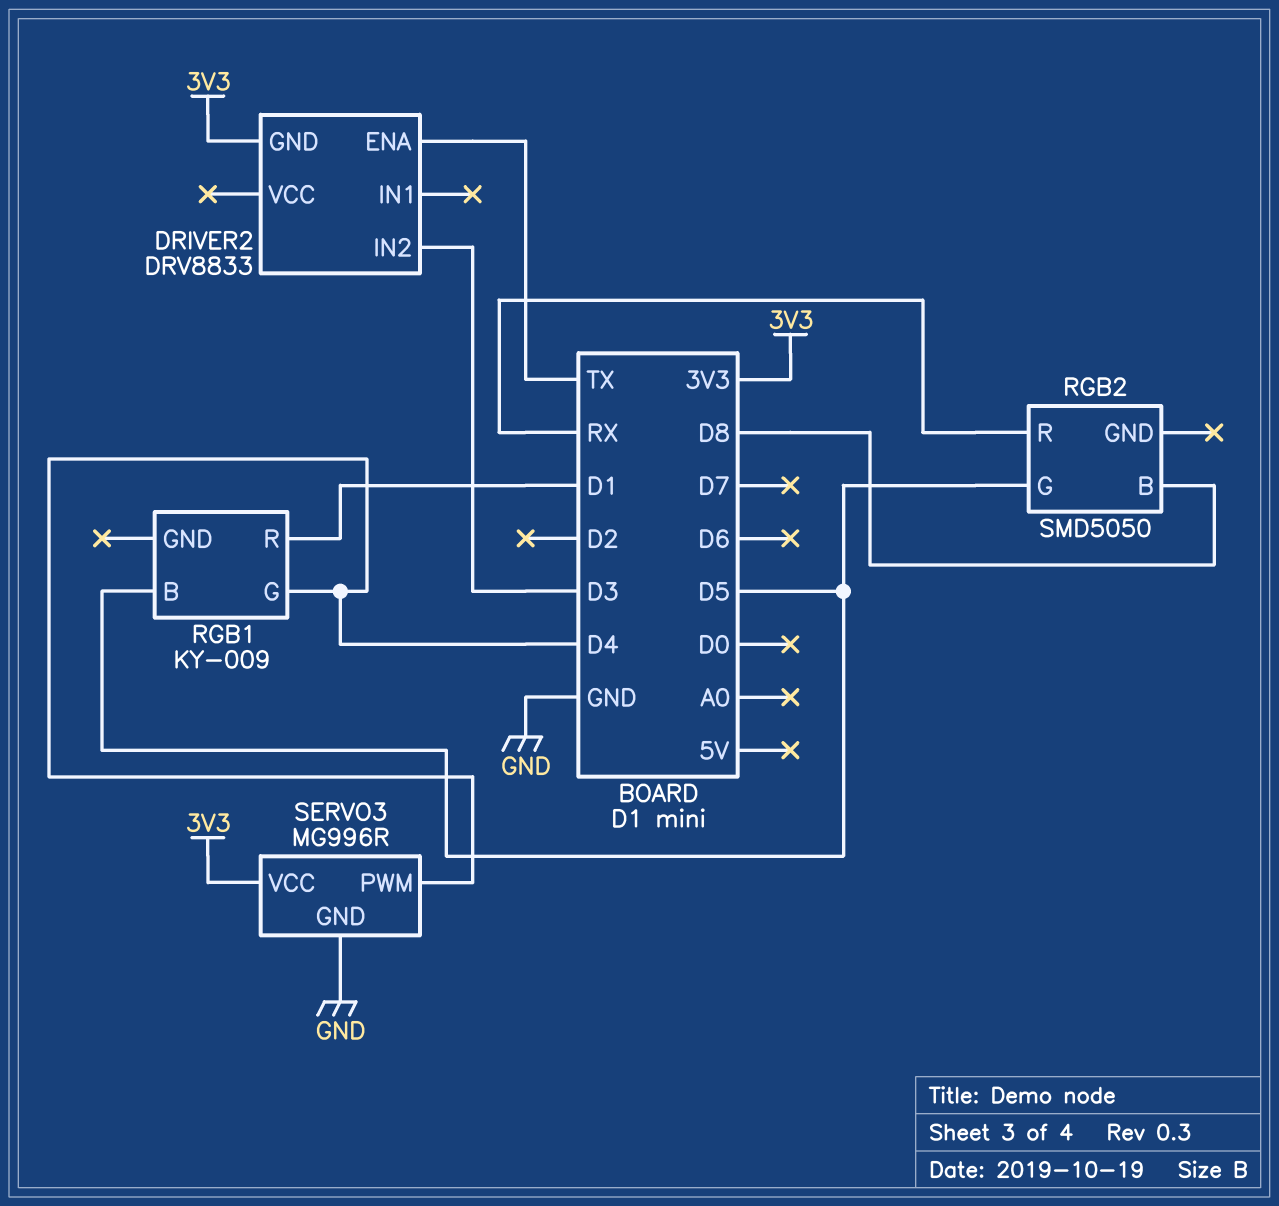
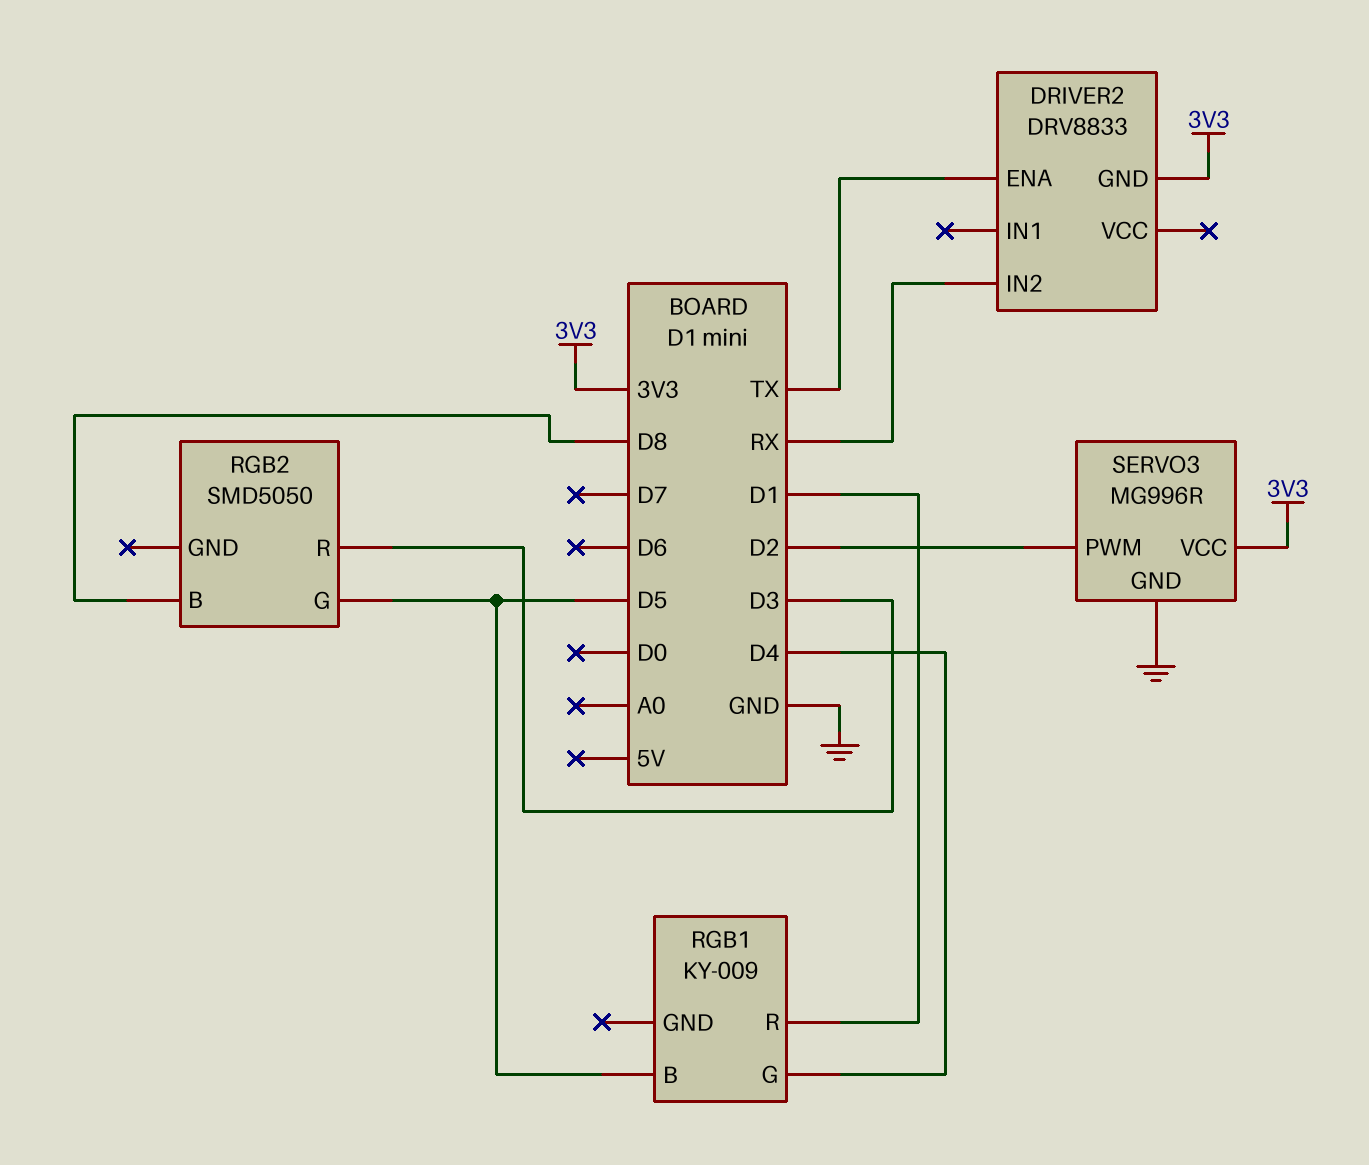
DRIVER2 pin IN2: D3 -> RX
RGB2 pin R: RX -> D3
SERVO3 pin PWM: D4 -> D2

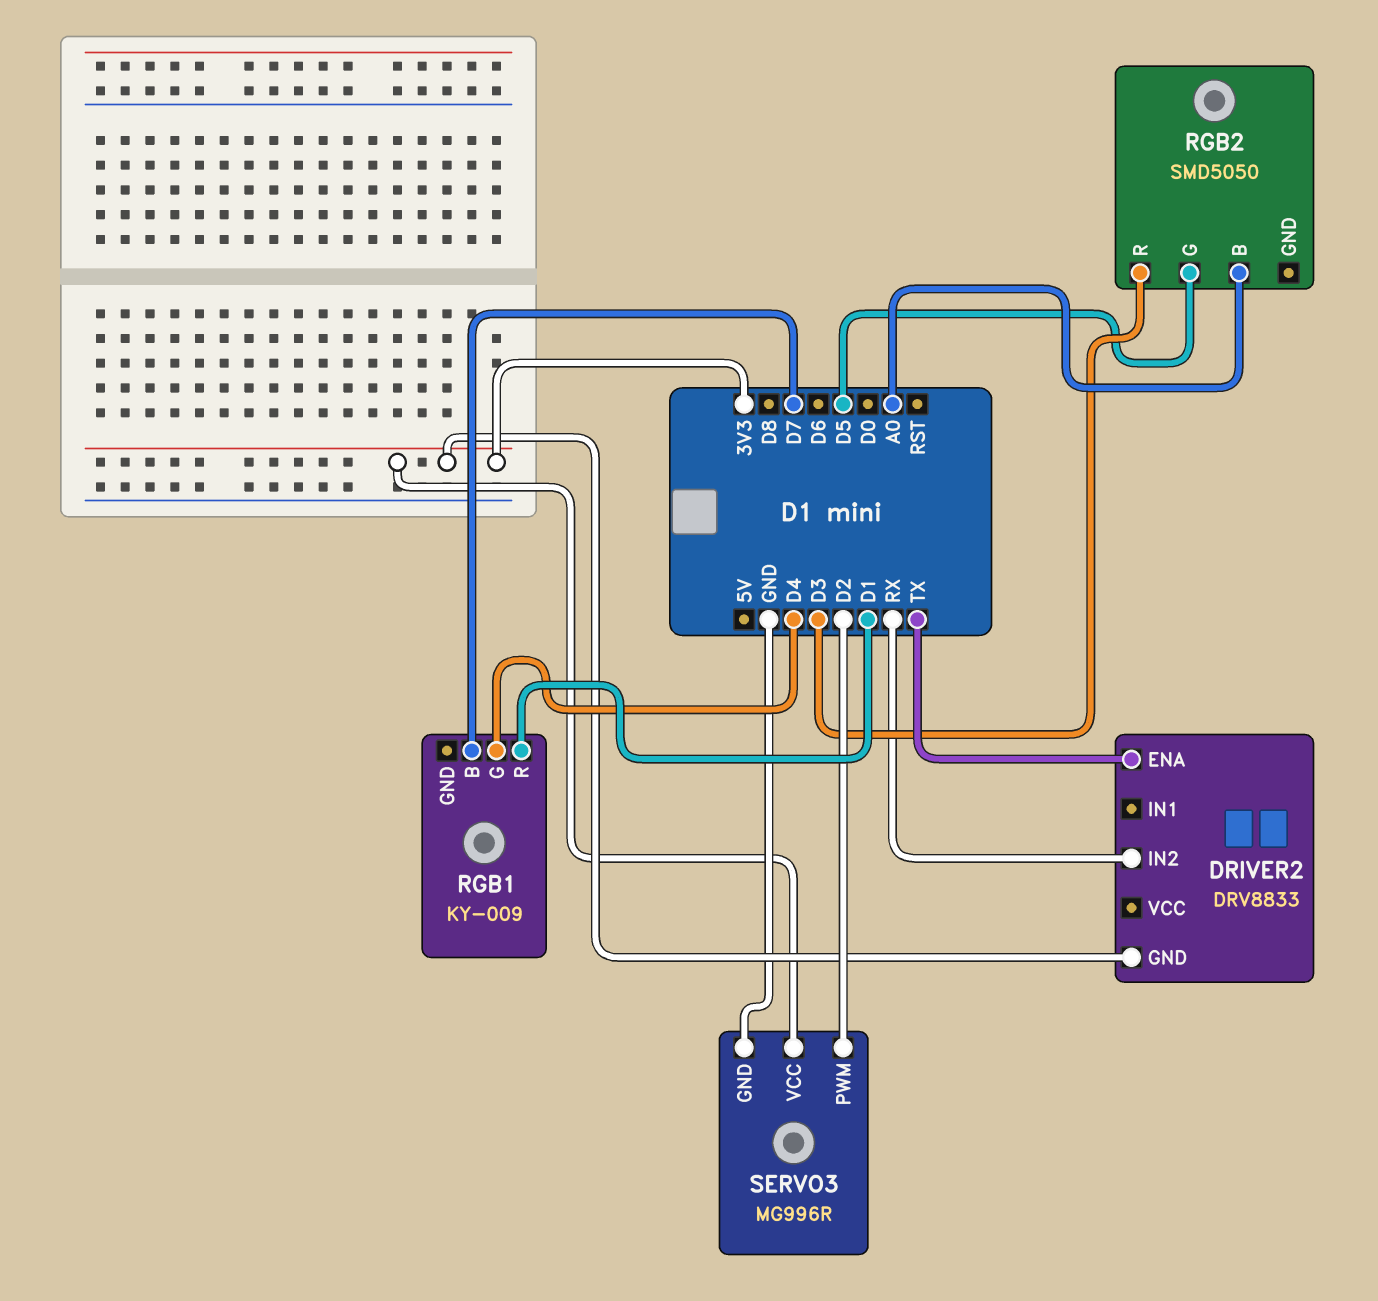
RGB1 pin B: D5 -> D7
RGB2 pin B: D8 -> A0

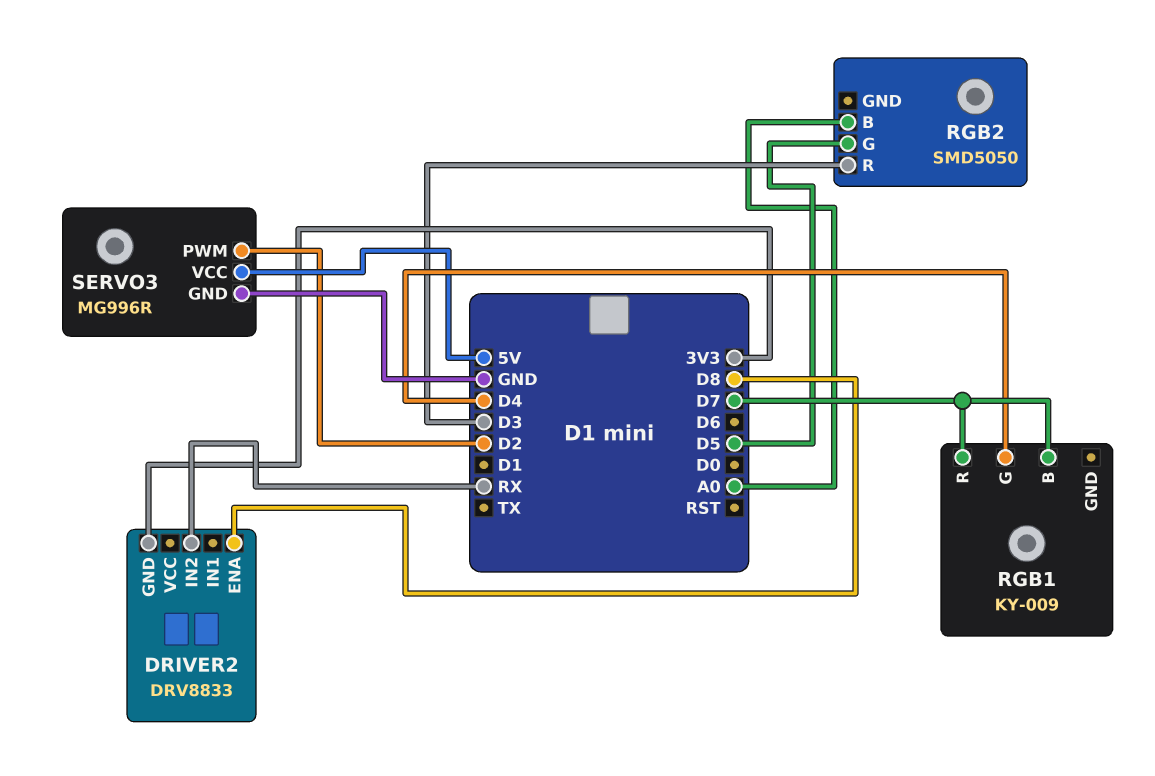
DRIVER2 pin ENA: TX -> D8
RGB1 pin R: D1 -> D7
SERVO3 pin VCC: 3V3 -> 5V

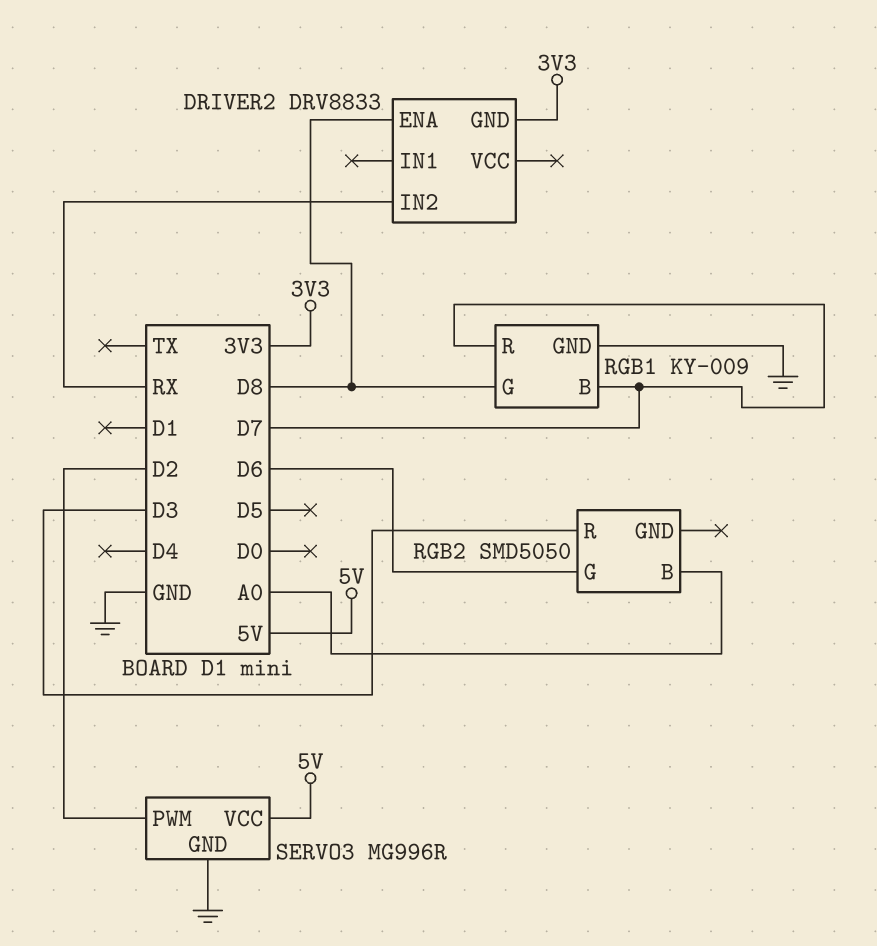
RGB1 pin G: D4 -> D8
RGB1 pin GND: none -> GND
RGB2 pin G: D5 -> D6

